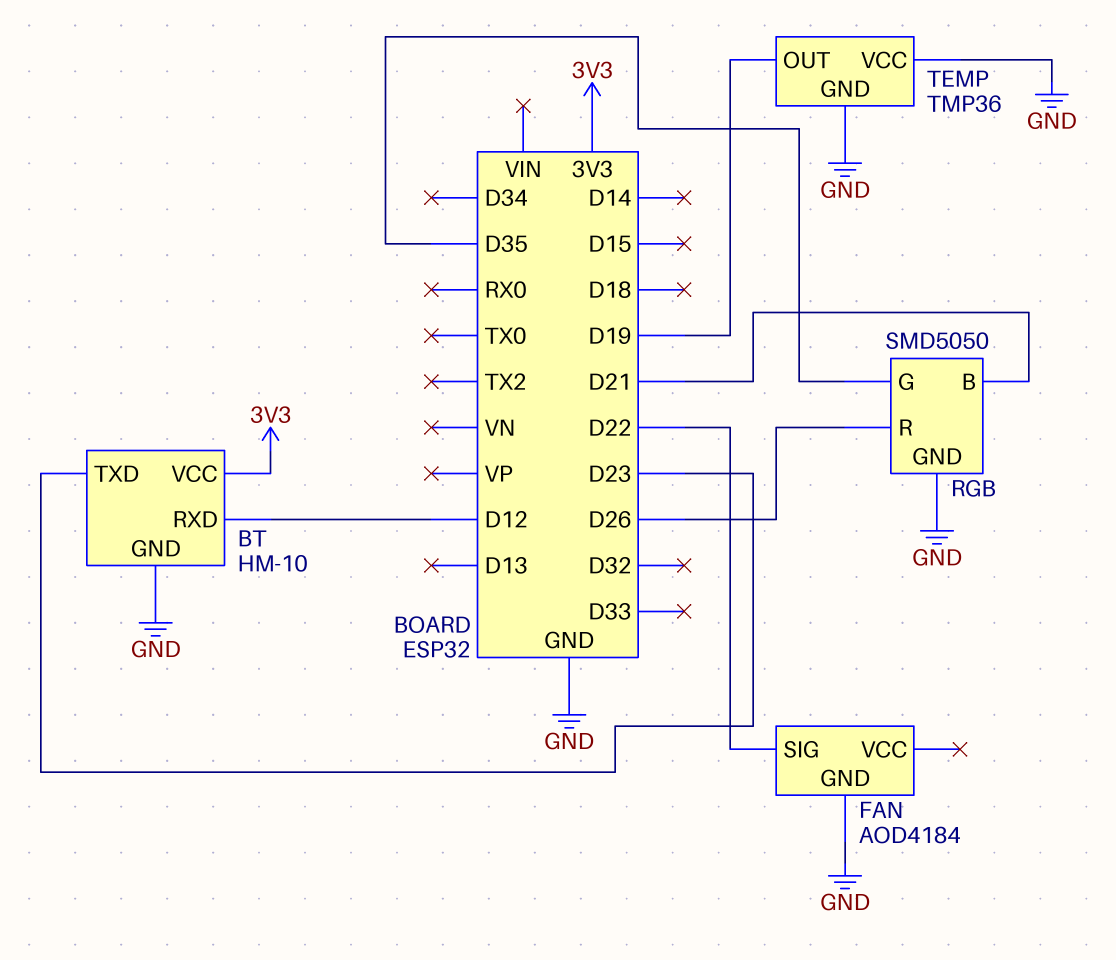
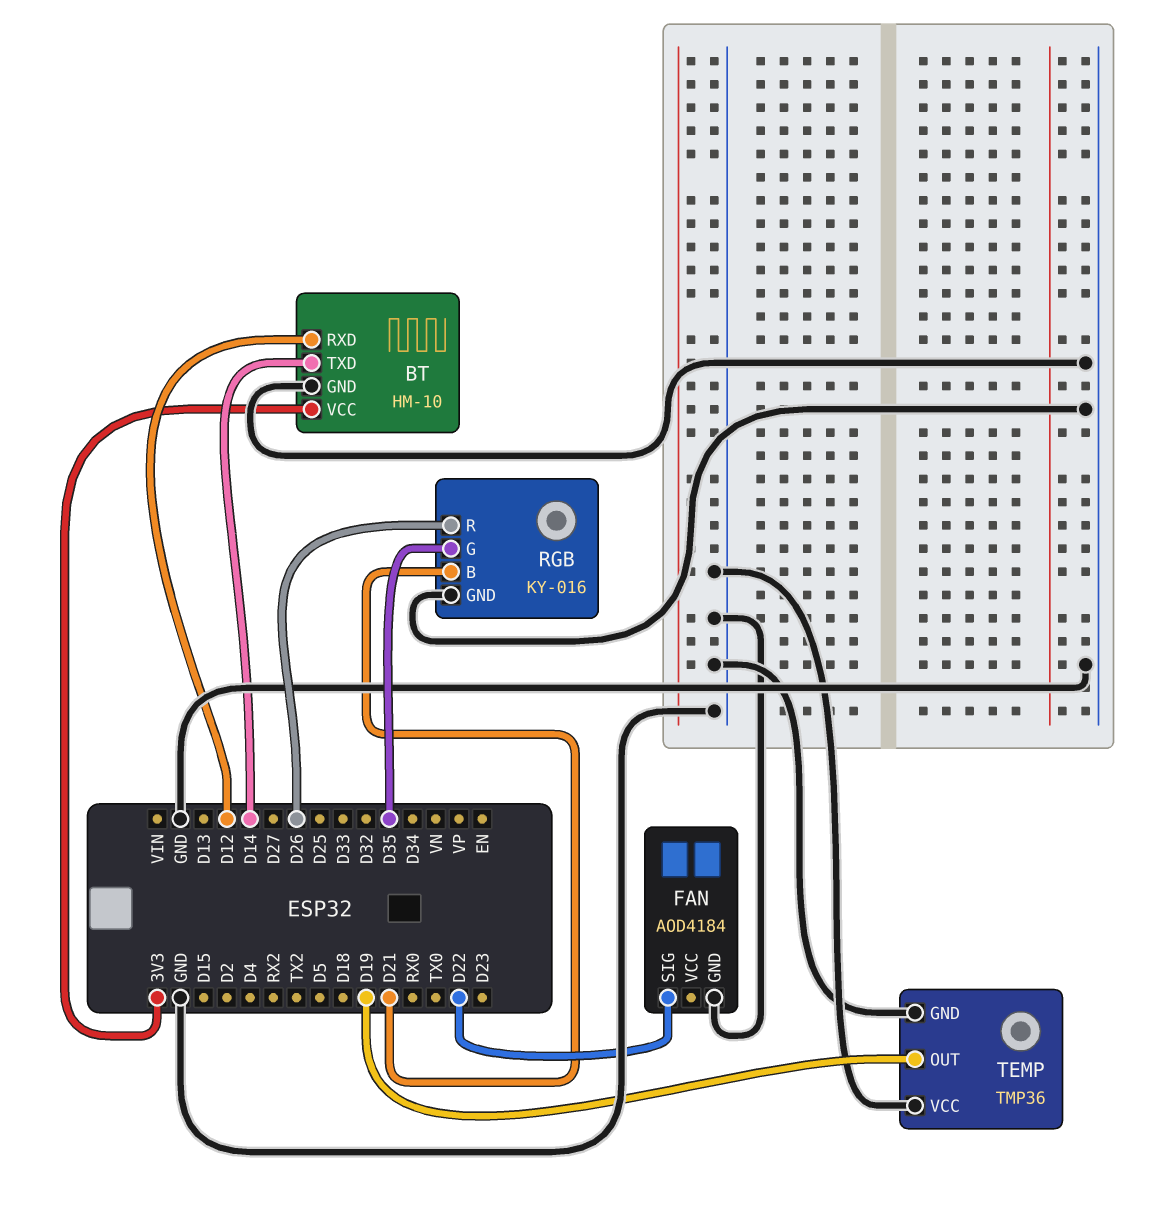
BT pin TXD: D23 -> D14
RGB: SMD5050 -> KY-016

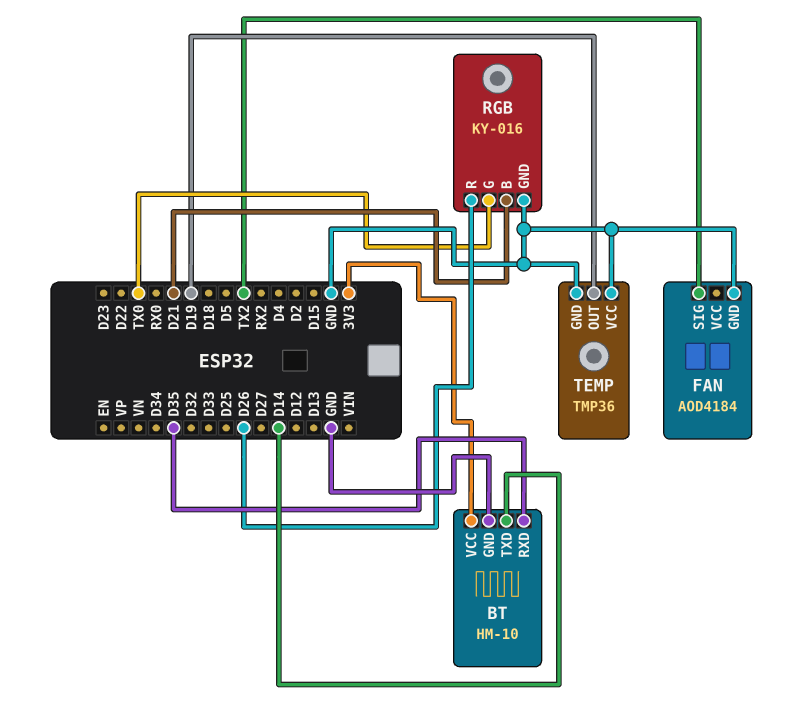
BT pin RXD: D12 -> D35
FAN pin SIG: D22 -> TX2
RGB pin G: D35 -> TX0

